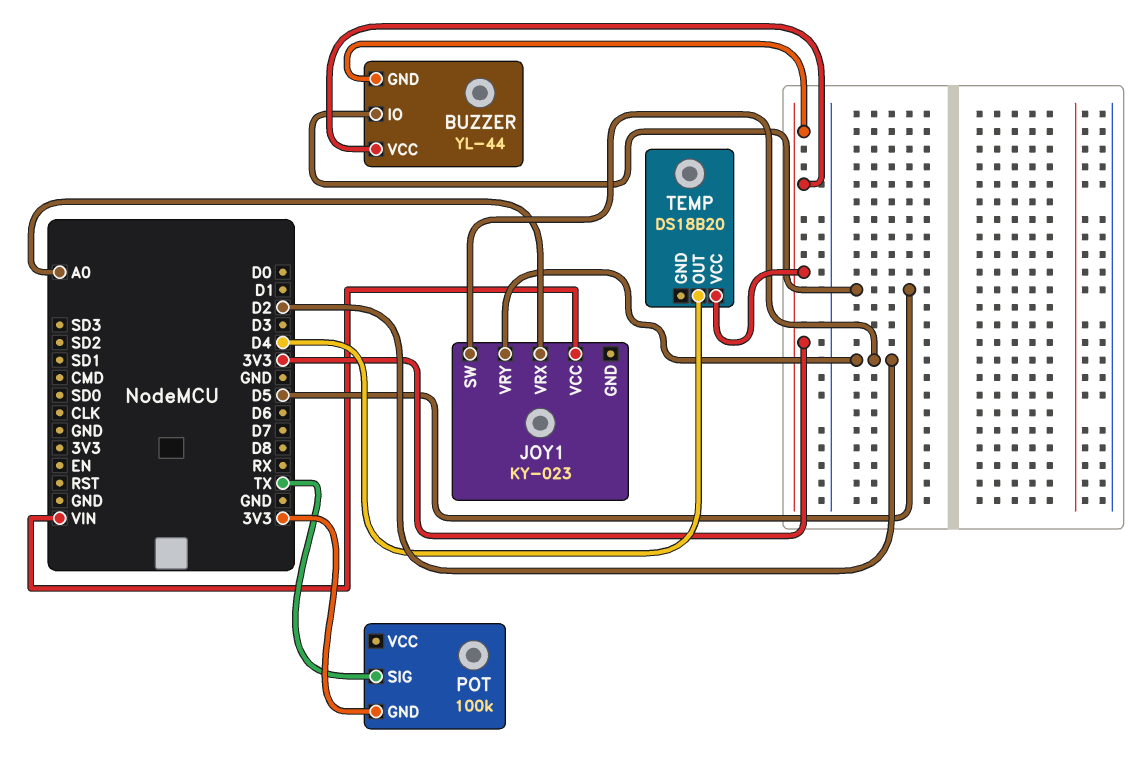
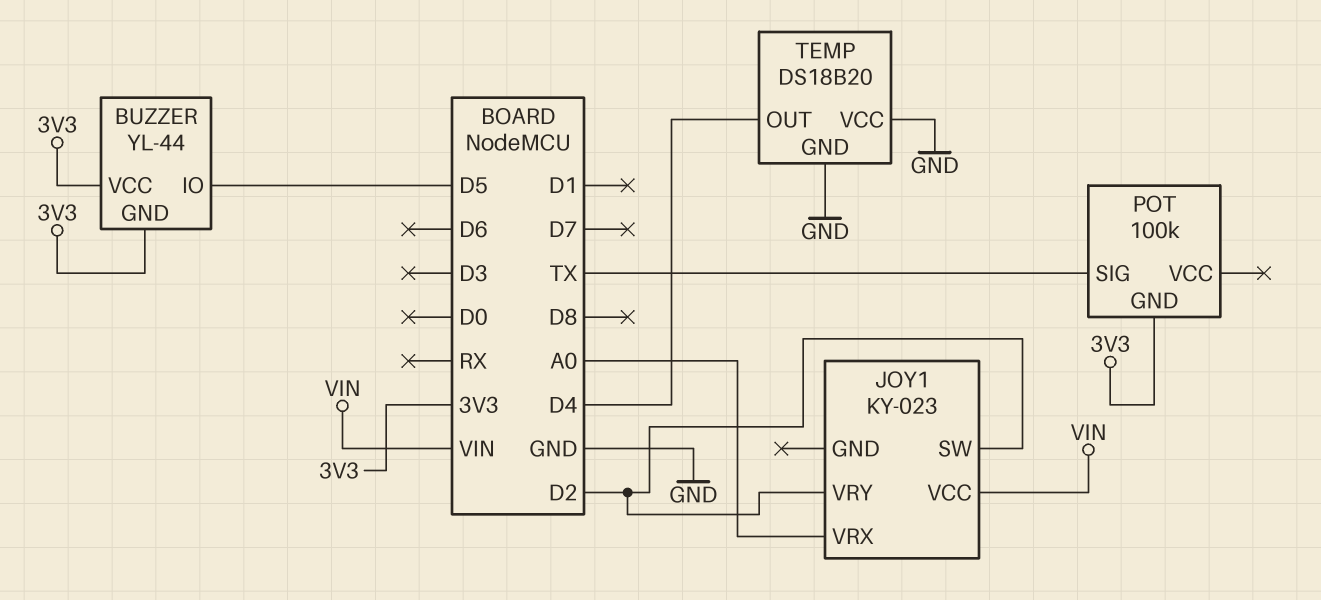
TEMP pin GND: none -> GND
TEMP pin VCC: 3V3 -> GND

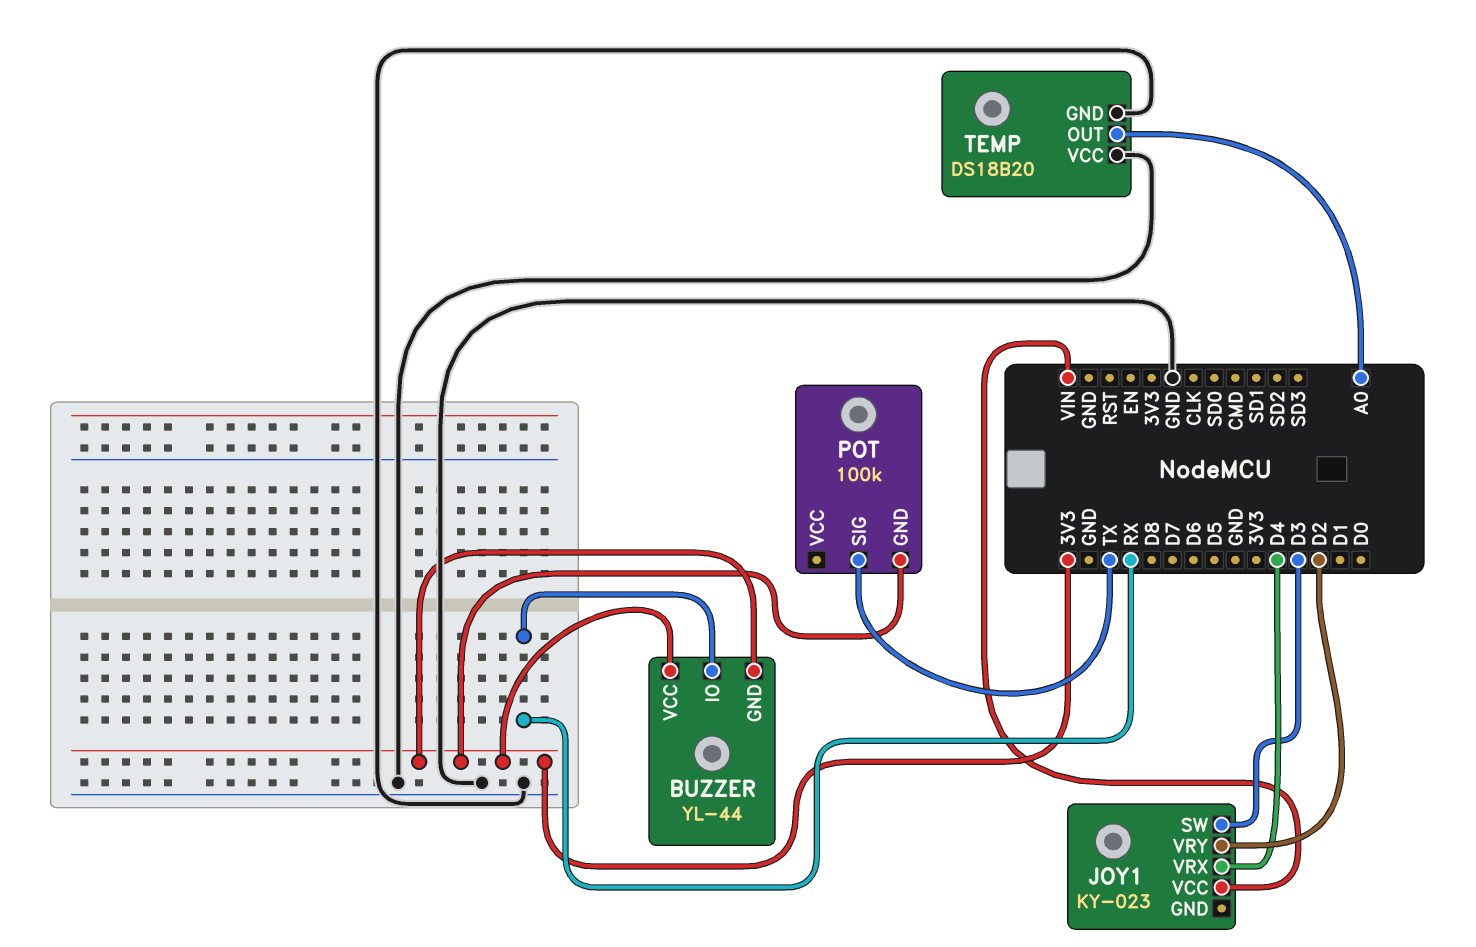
BUZZER pin IO: D5 -> RX
JOY1 pin SW: D2 -> D3
JOY1 pin VRX: A0 -> D4
TEMP pin OUT: D4 -> A0

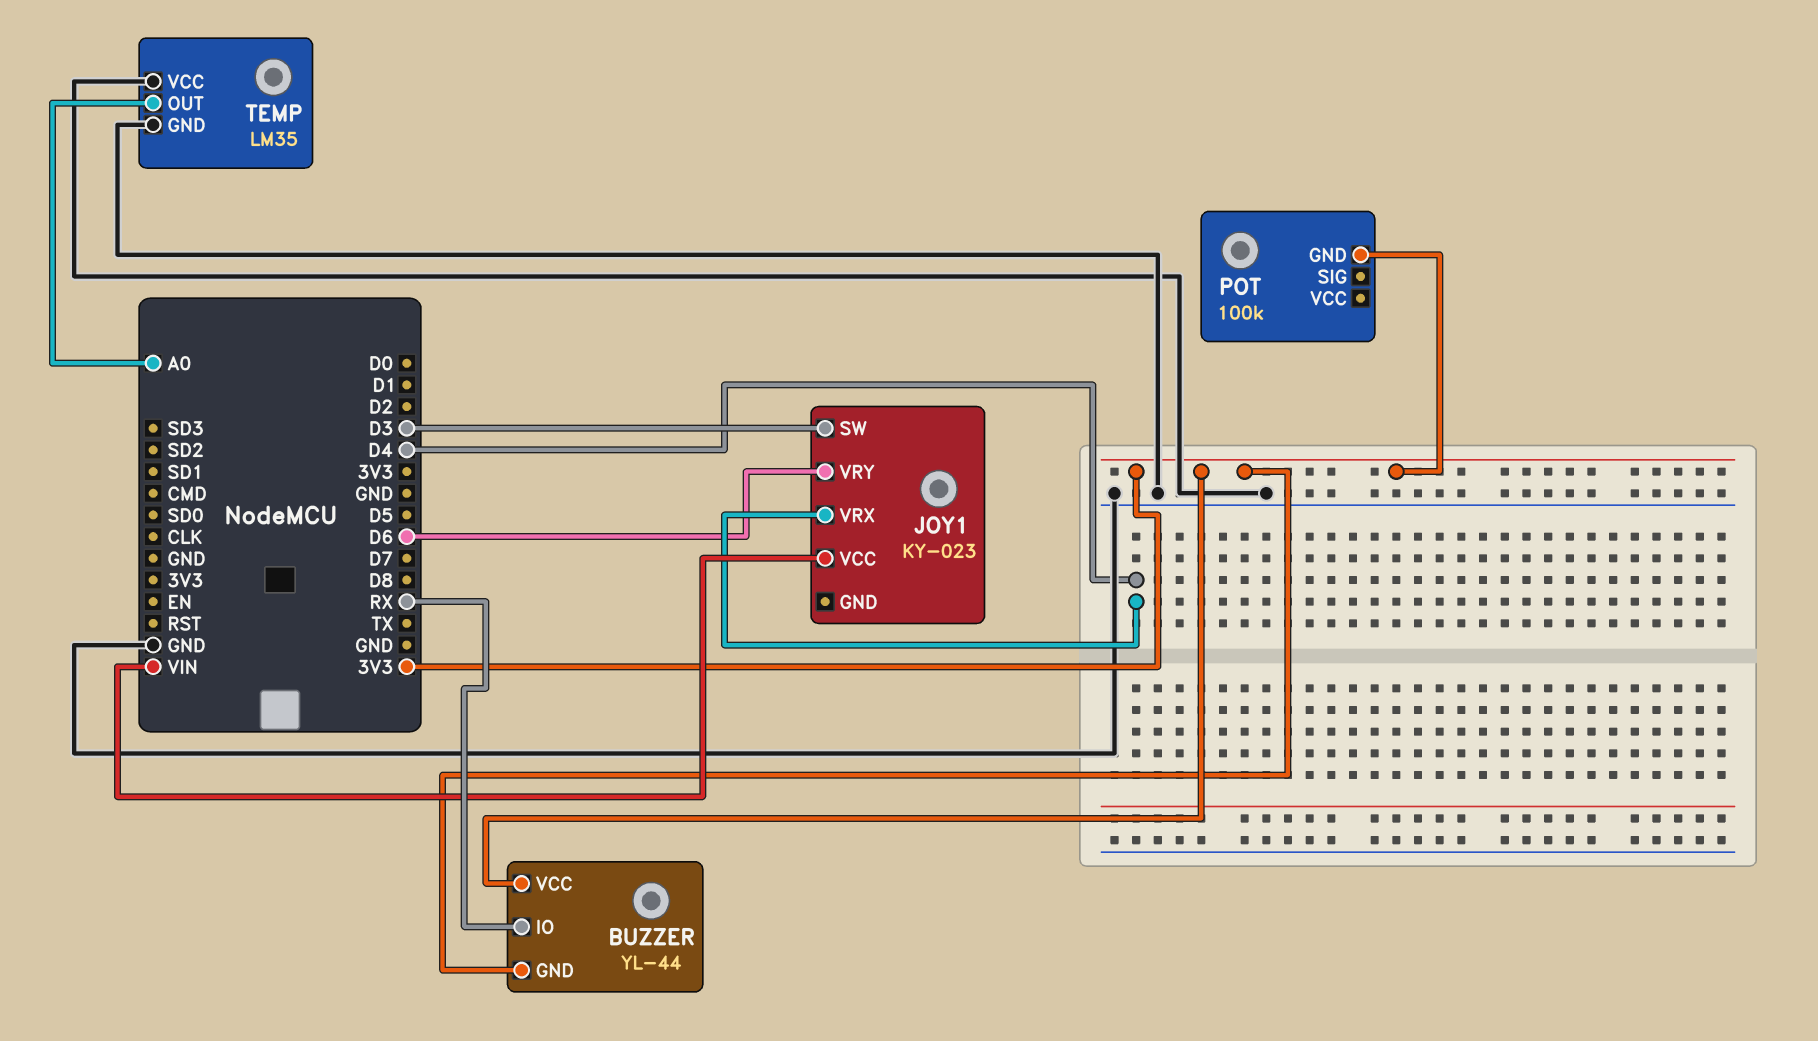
JOY1 pin VRY: D2 -> D6
POT pin SIG: TX -> none
TEMP: DS18B20 -> LM35

